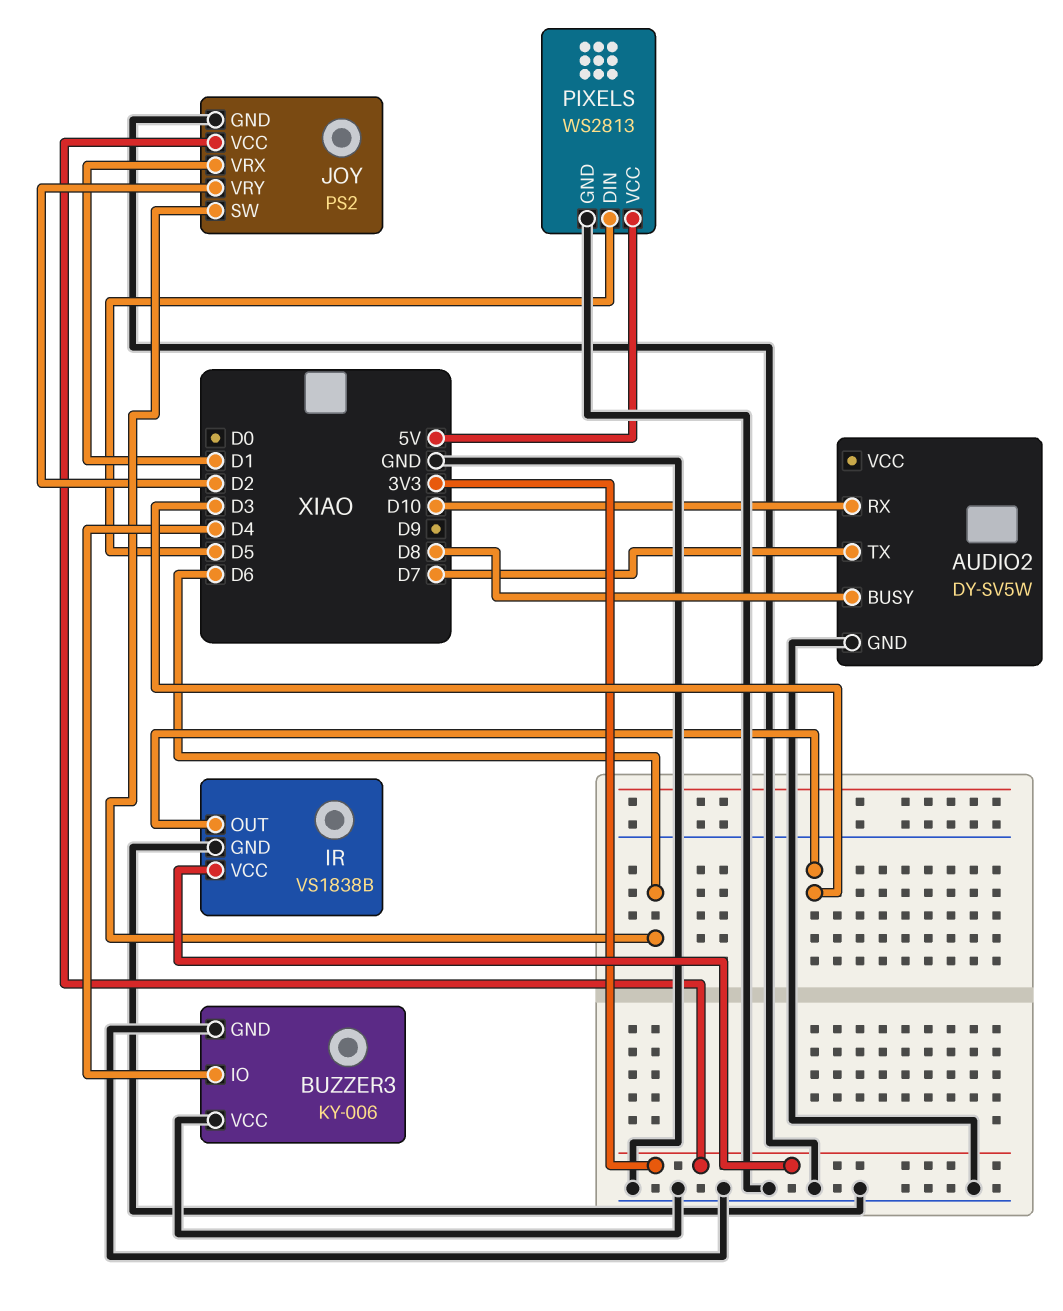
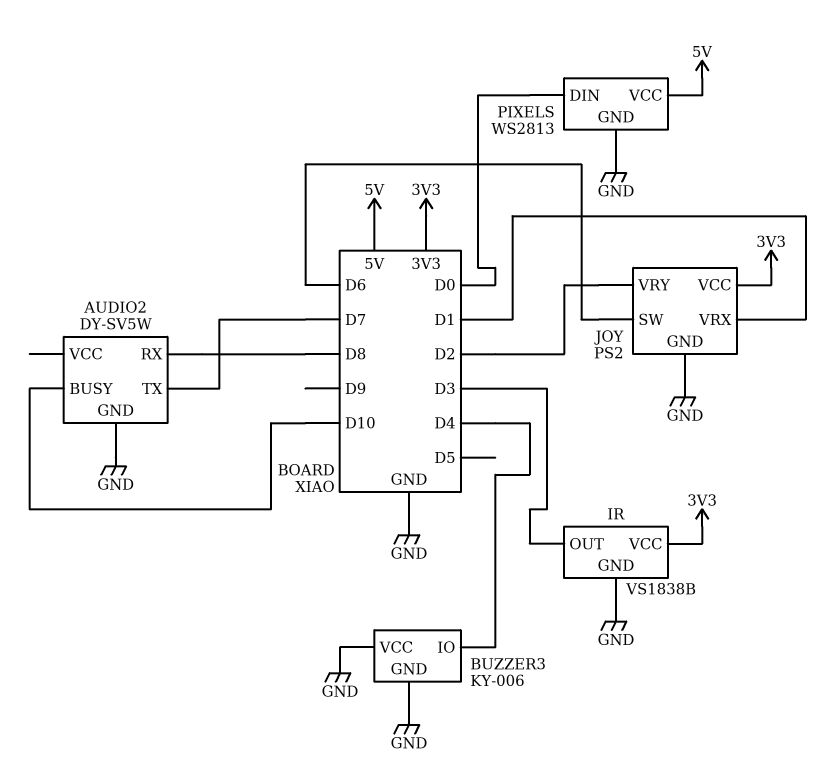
AUDIO2 pin BUSY: D8 -> D10
AUDIO2 pin RX: D10 -> D8
PIXELS pin DIN: D5 -> D0

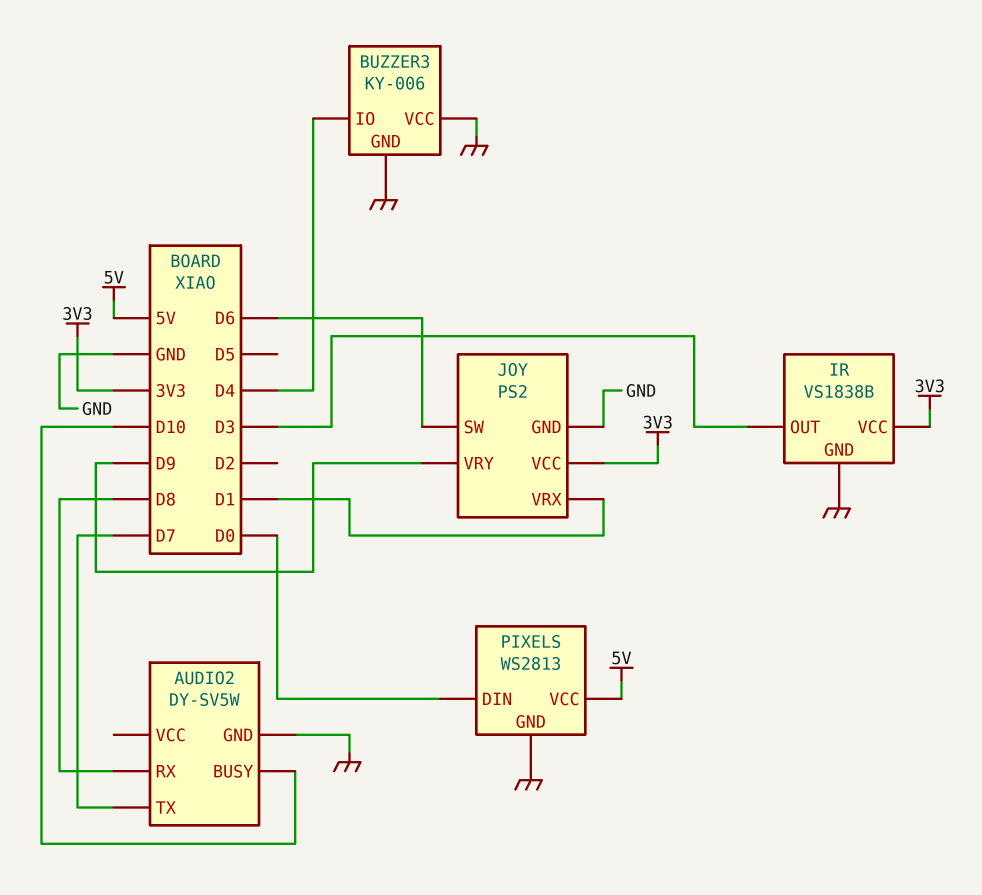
JOY pin VRY: D2 -> D9

